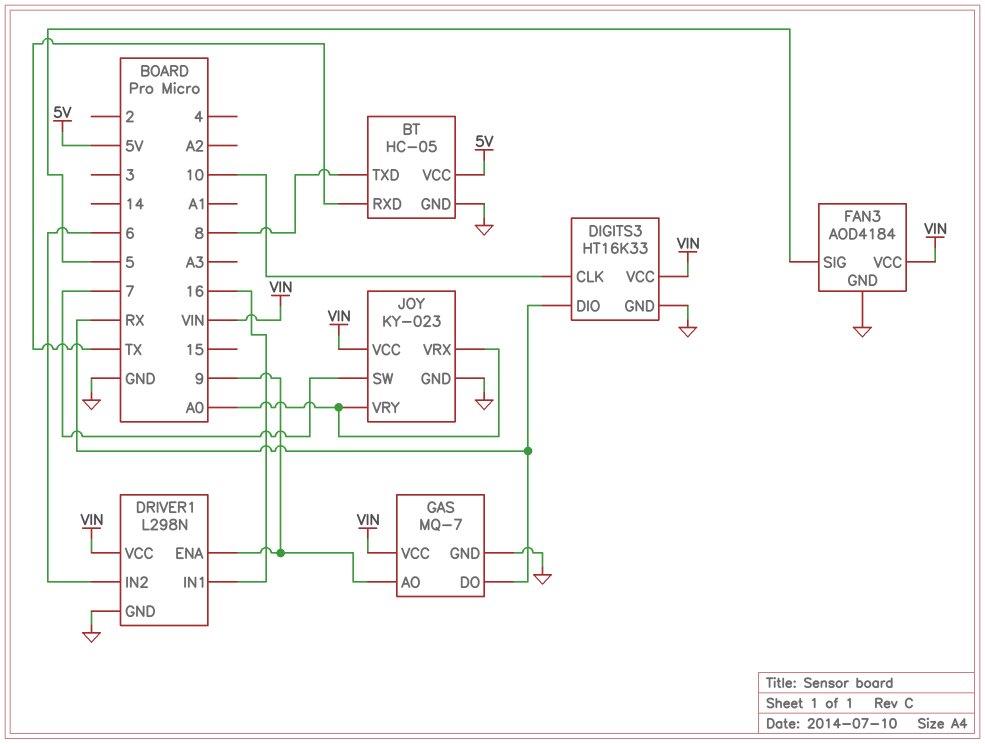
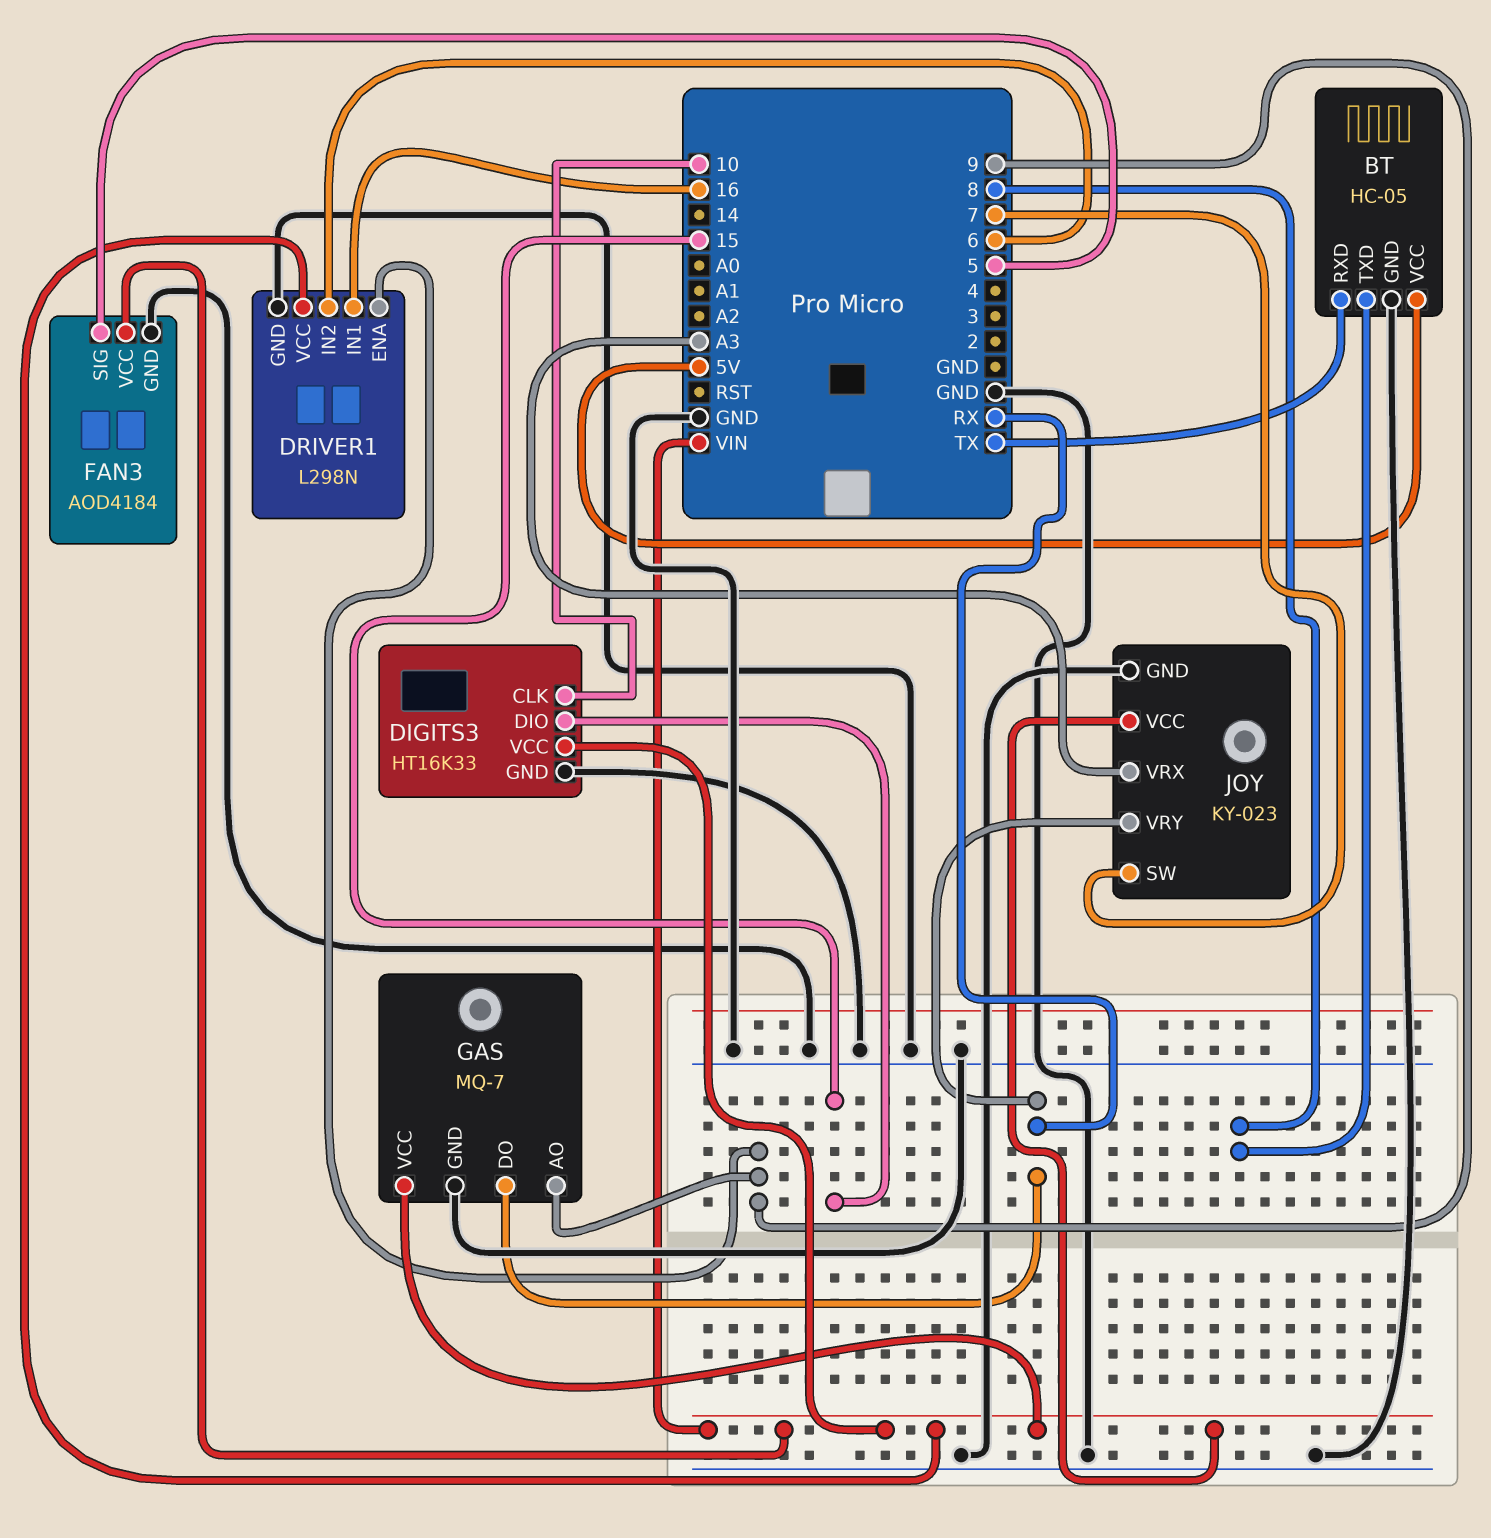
DIGITS3 pin DIO: RX -> 15
JOY pin VRX: A0 -> A3
JOY pin VRY: A0 -> RX

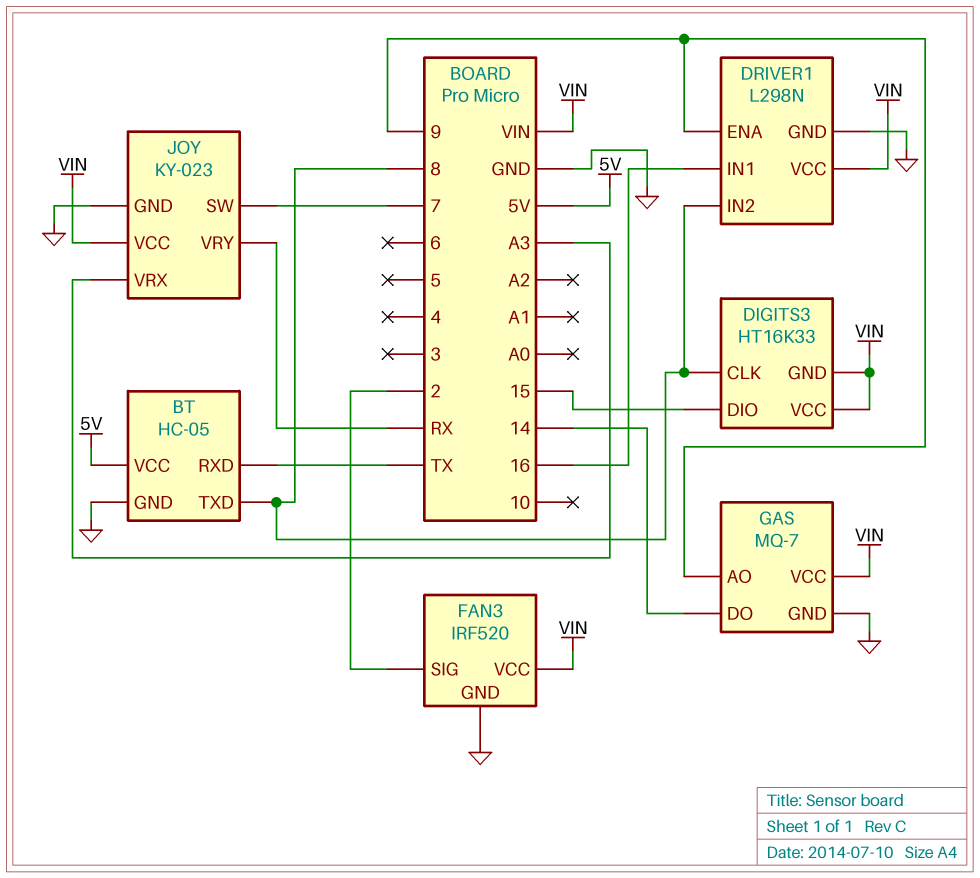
DIGITS3 pin CLK: 10 -> 8
DIGITS3 pin GND: GND -> VIN
DRIVER1 pin IN2: 6 -> 8
FAN3: AOD4184 -> IRF520
FAN3 pin SIG: 5 -> 2
GAS pin DO: RX -> 14

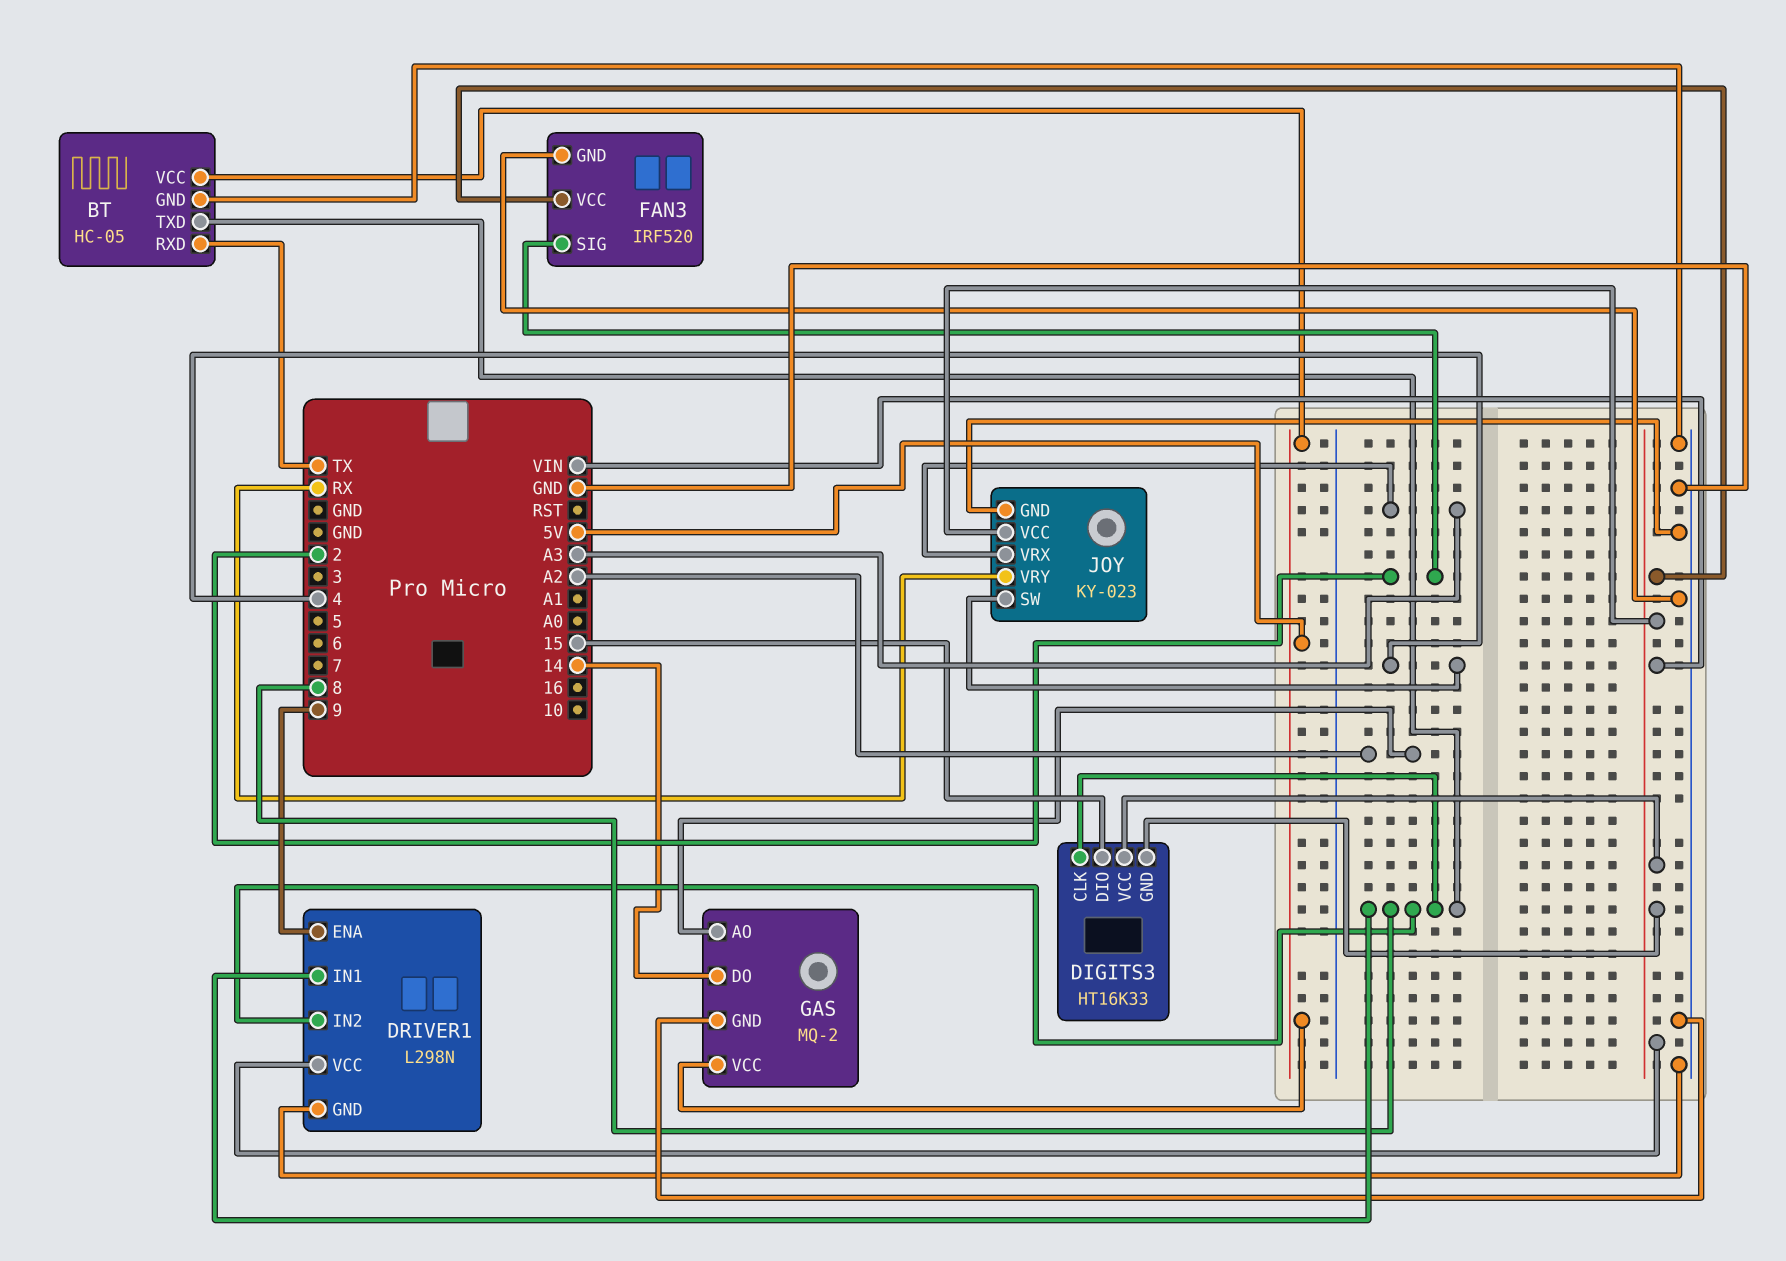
DRIVER1 pin IN1: 16 -> 8
GAS: MQ-7 -> MQ-2
GAS pin AO: 9 -> A2
GAS pin VCC: VIN -> 5V
JOY pin SW: 7 -> 4

